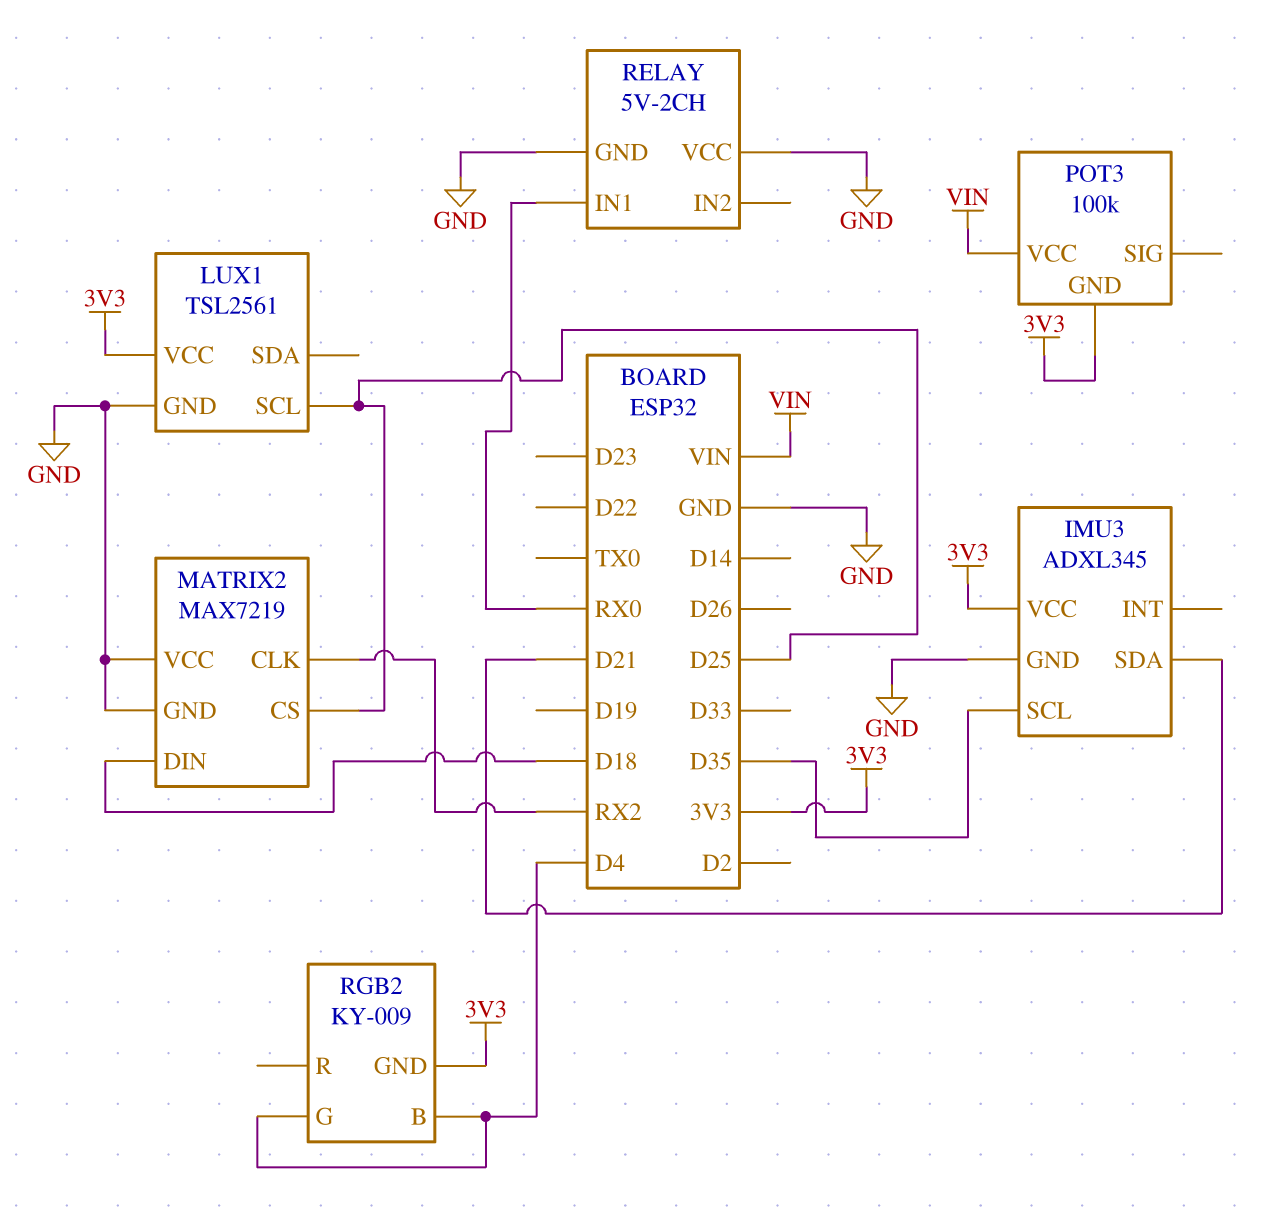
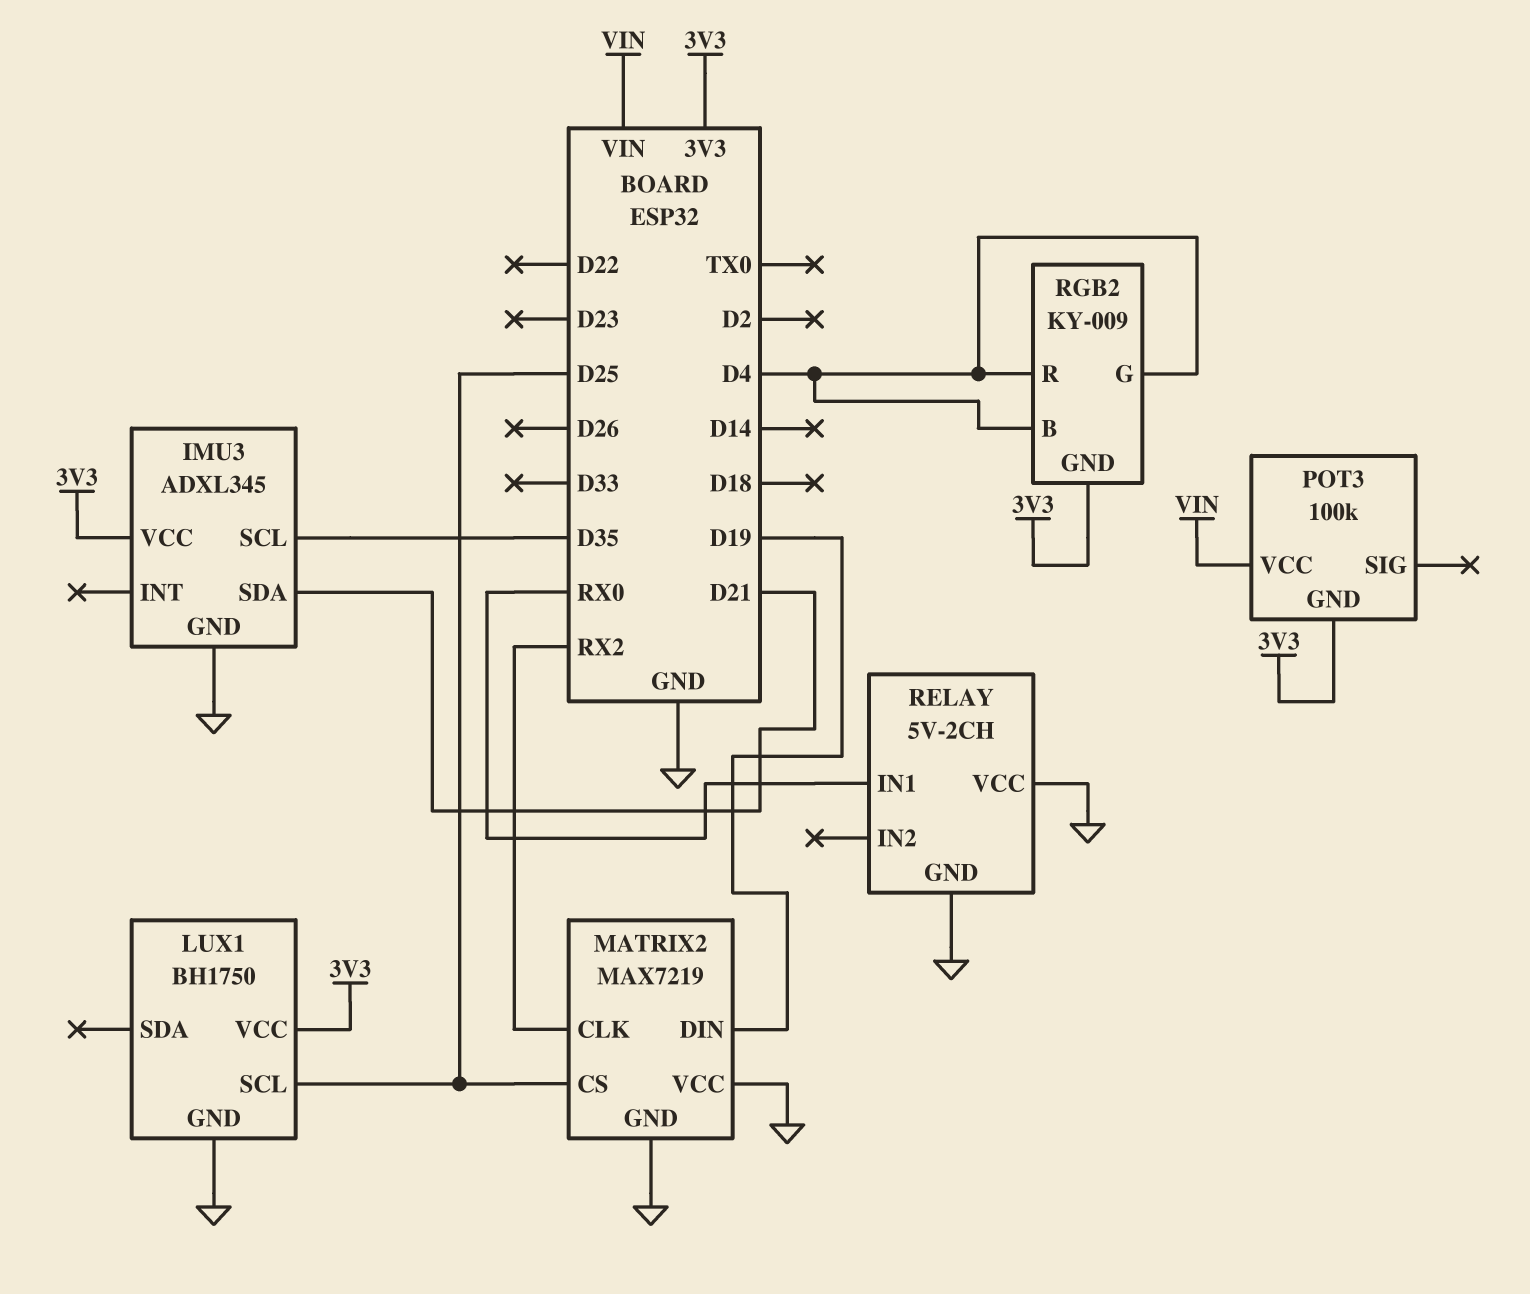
LUX1: TSL2561 -> BH1750
MATRIX2 pin DIN: D18 -> D19
RGB2 pin R: none -> D4

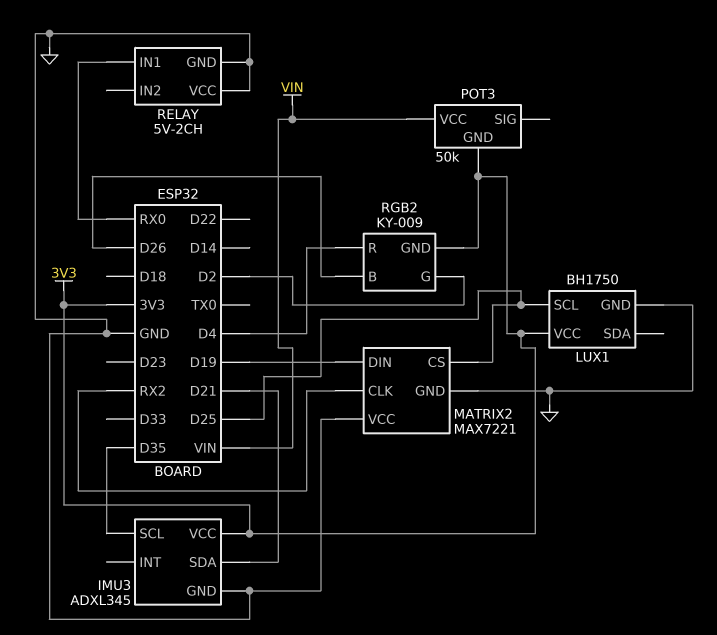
MATRIX2: MAX7219 -> MAX7221
POT3: 100k -> 50k
RGB2 pin B: D4 -> D26
RGB2 pin G: D4 -> D2

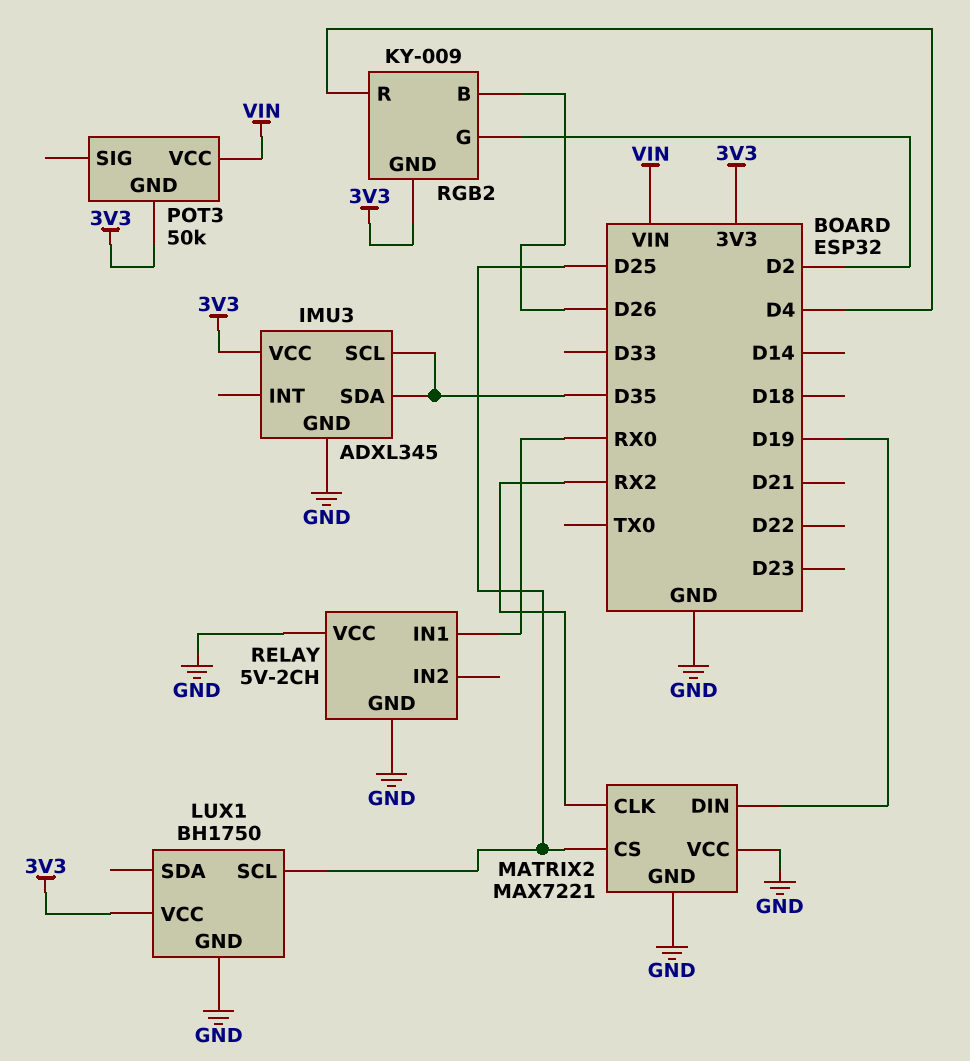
IMU3 pin SDA: D21 -> D35

